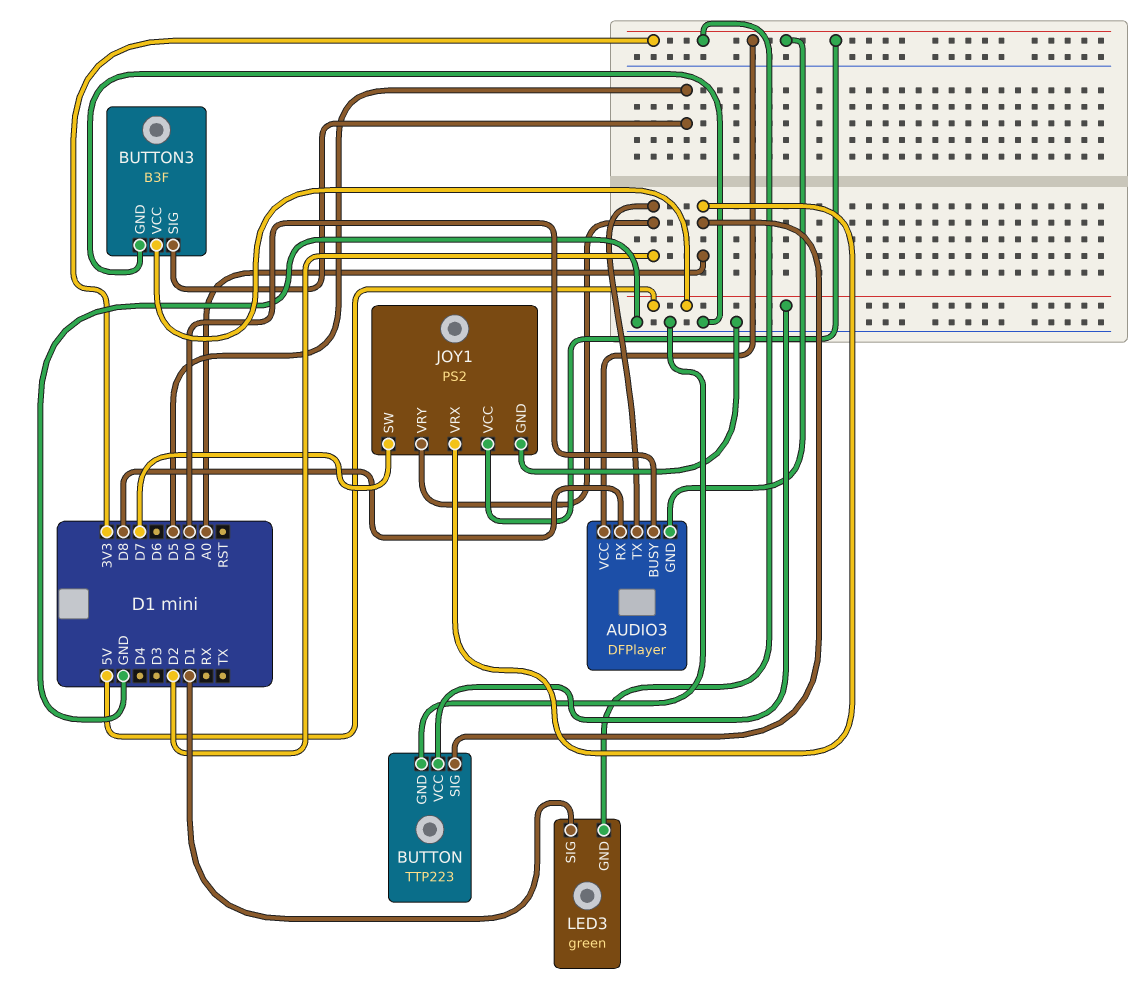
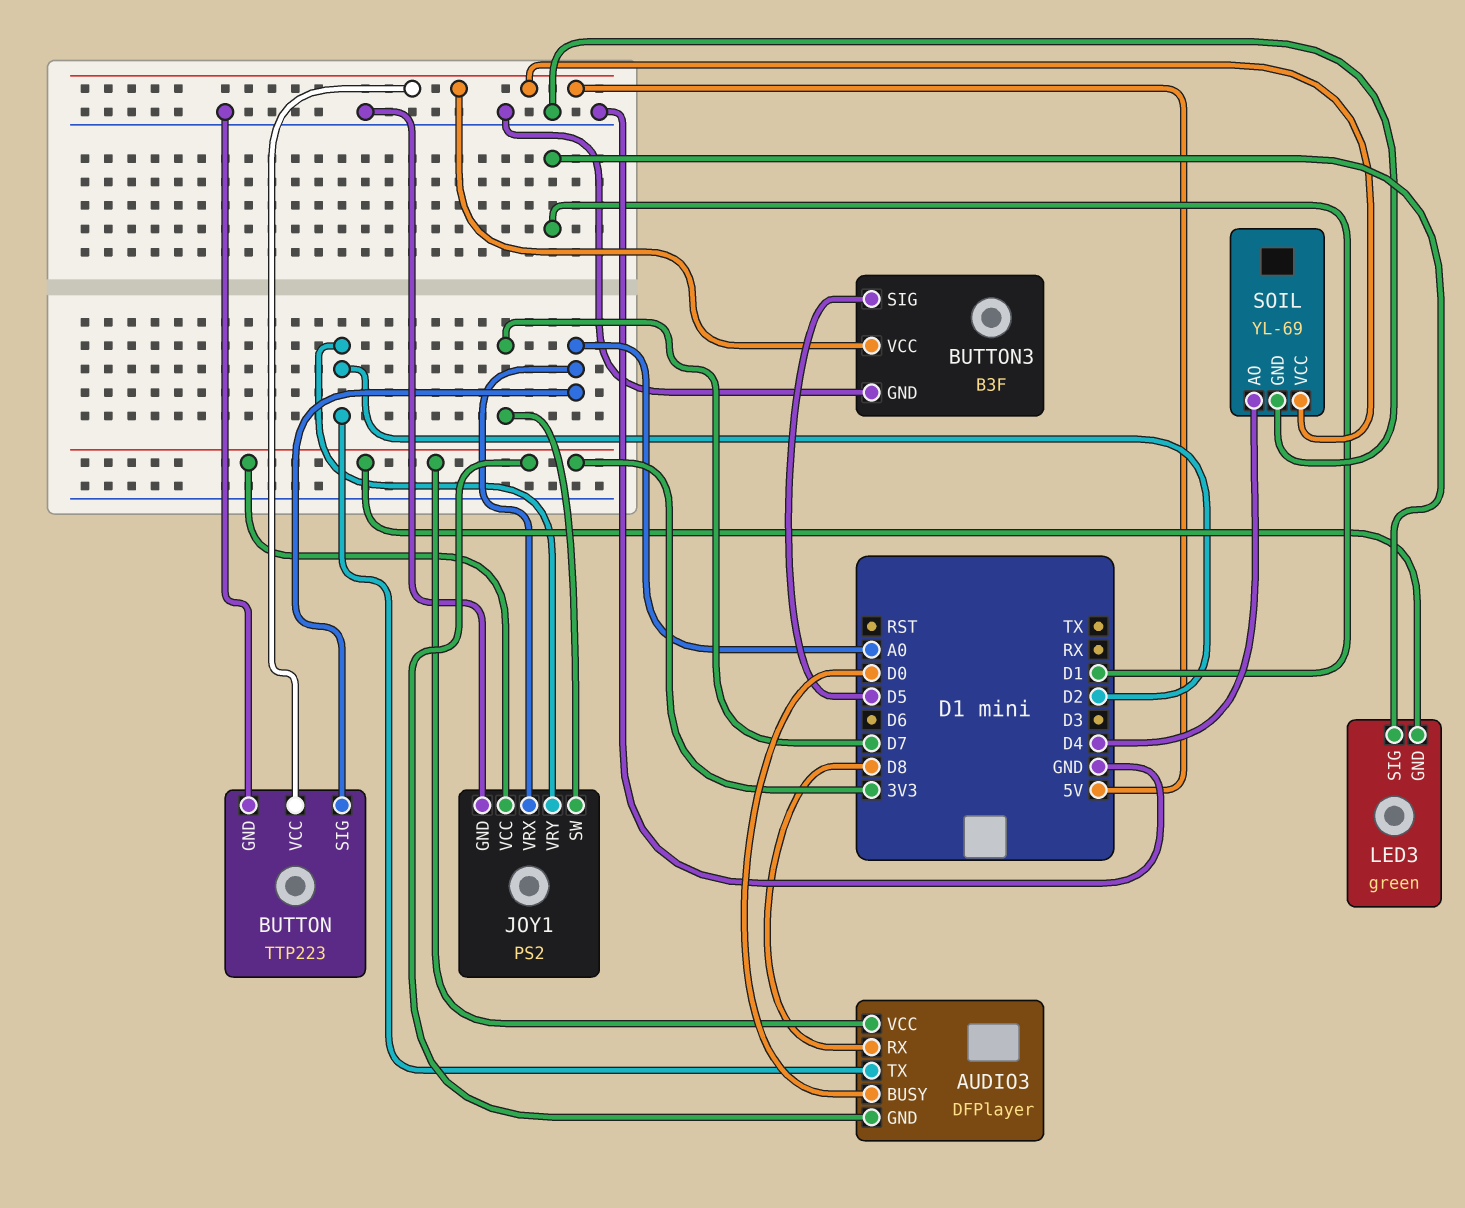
SOIL: none -> YL-69
SOIL pin AO: none -> D4
SOIL pin GND: none -> GND
SOIL pin VCC: none -> 5V

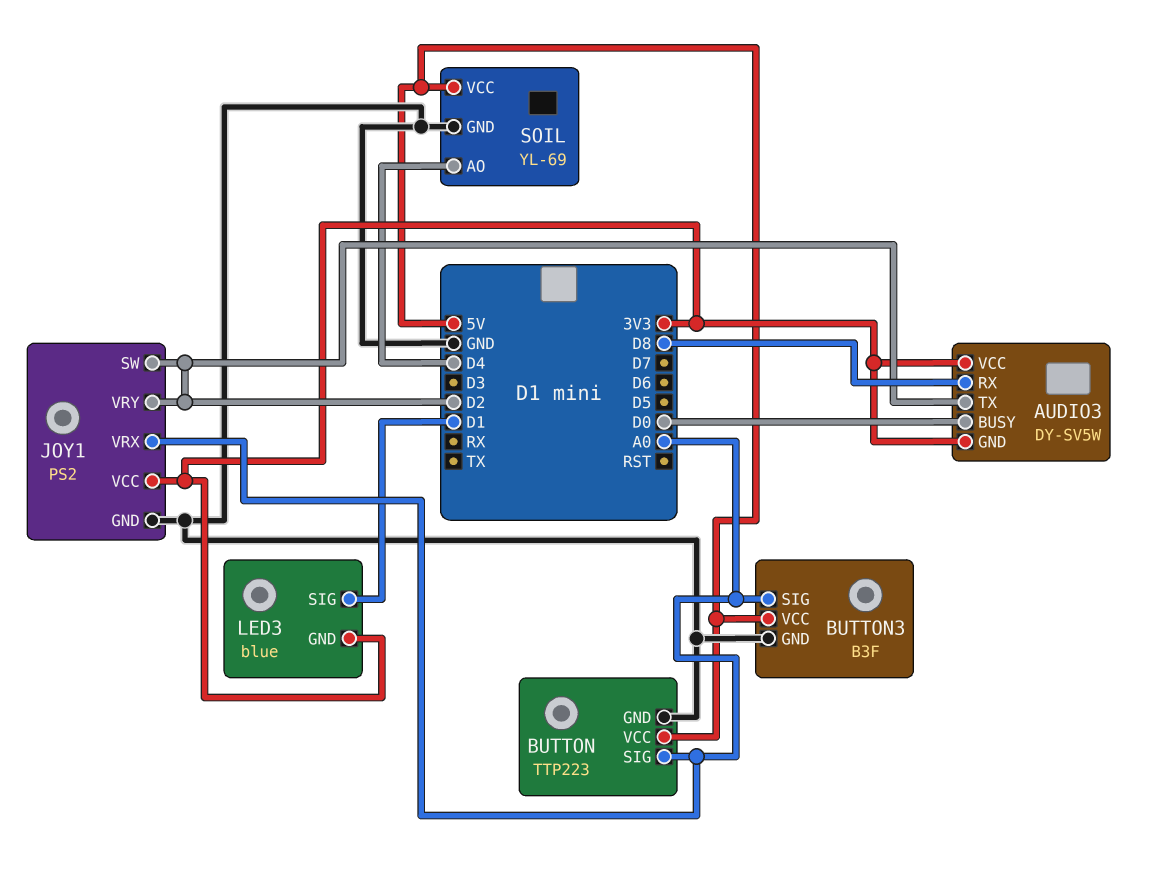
AUDIO3: DFPlayer -> DY-SV5W
BUTTON3 pin SIG: D5 -> A0
JOY1 pin SW: D7 -> D2
LED3: green -> blue

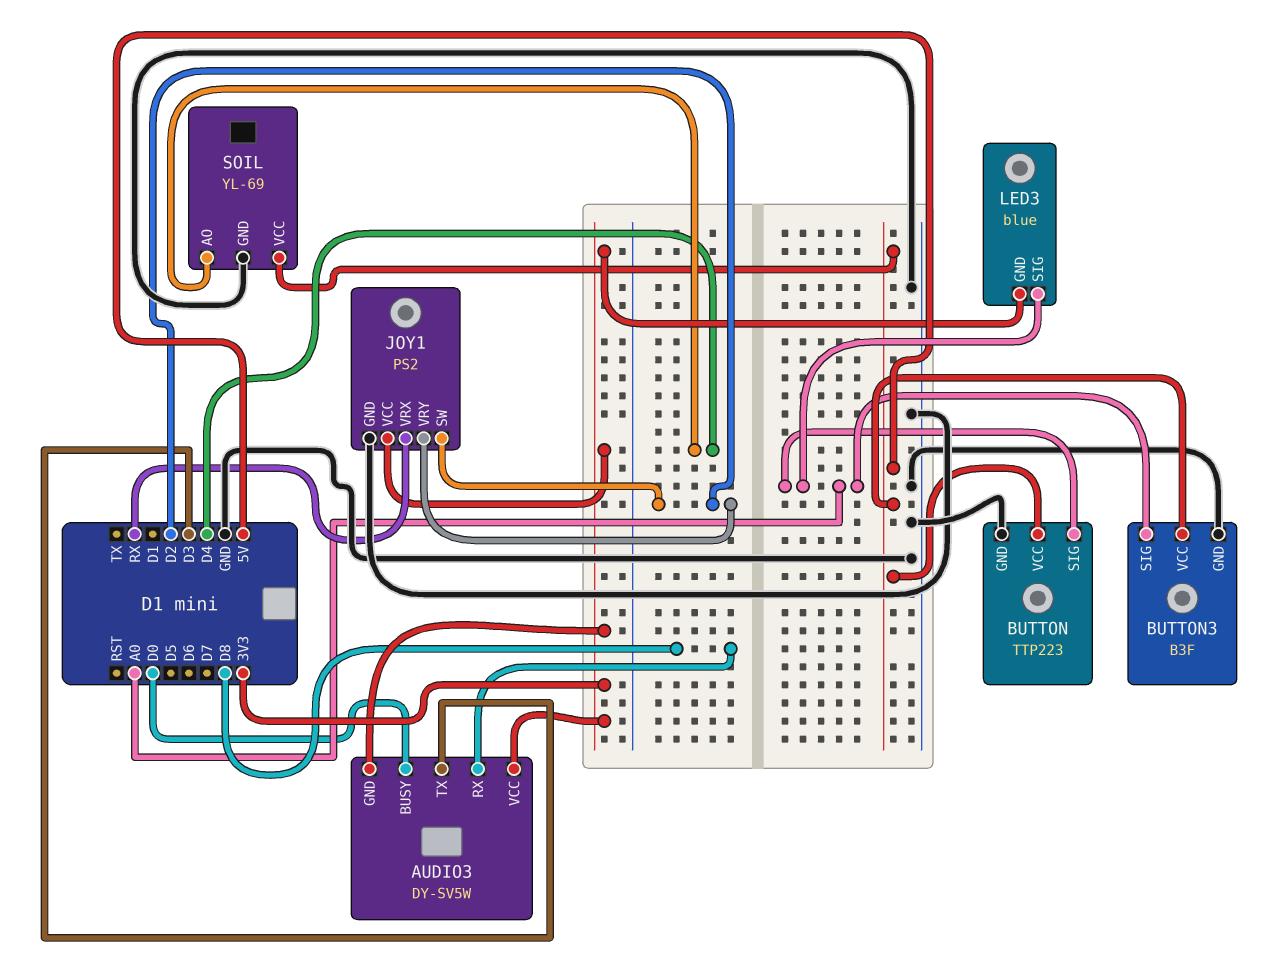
AUDIO3 pin TX: D2 -> D3
JOY1 pin VRX: A0 -> RX
LED3 pin SIG: D1 -> A0

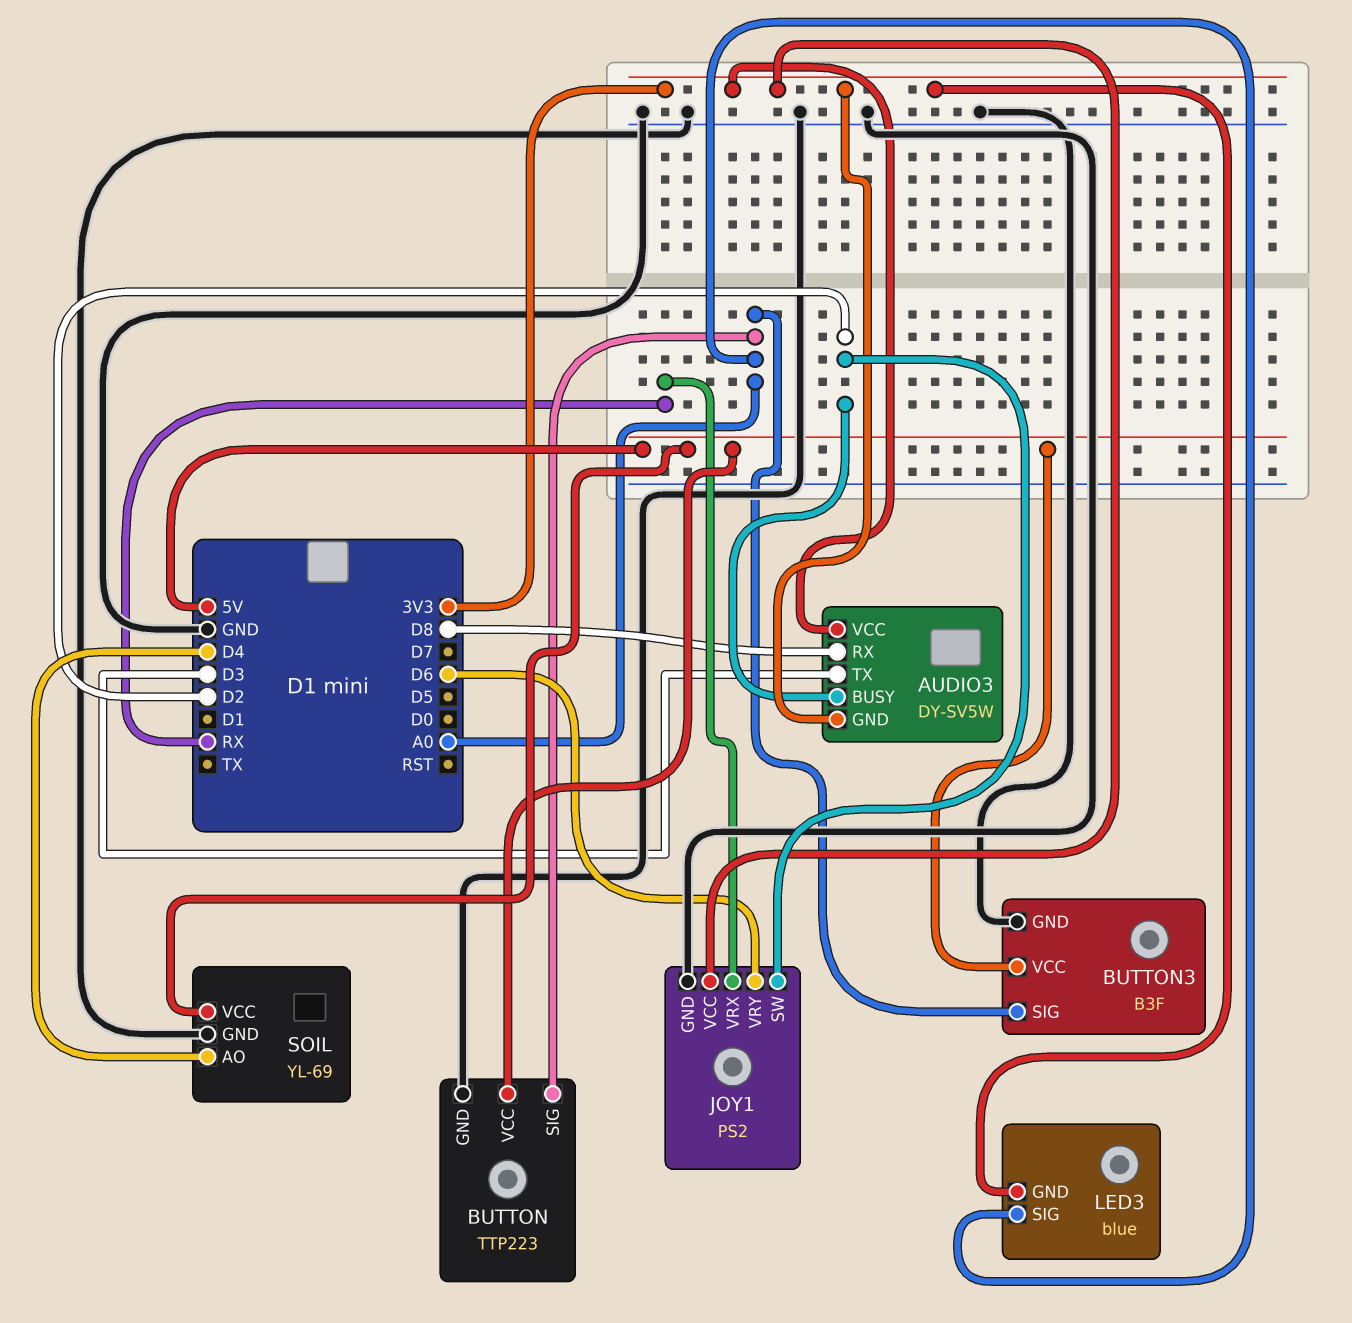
AUDIO3 pin BUSY: D0 -> D2
JOY1 pin VRY: D2 -> D6

